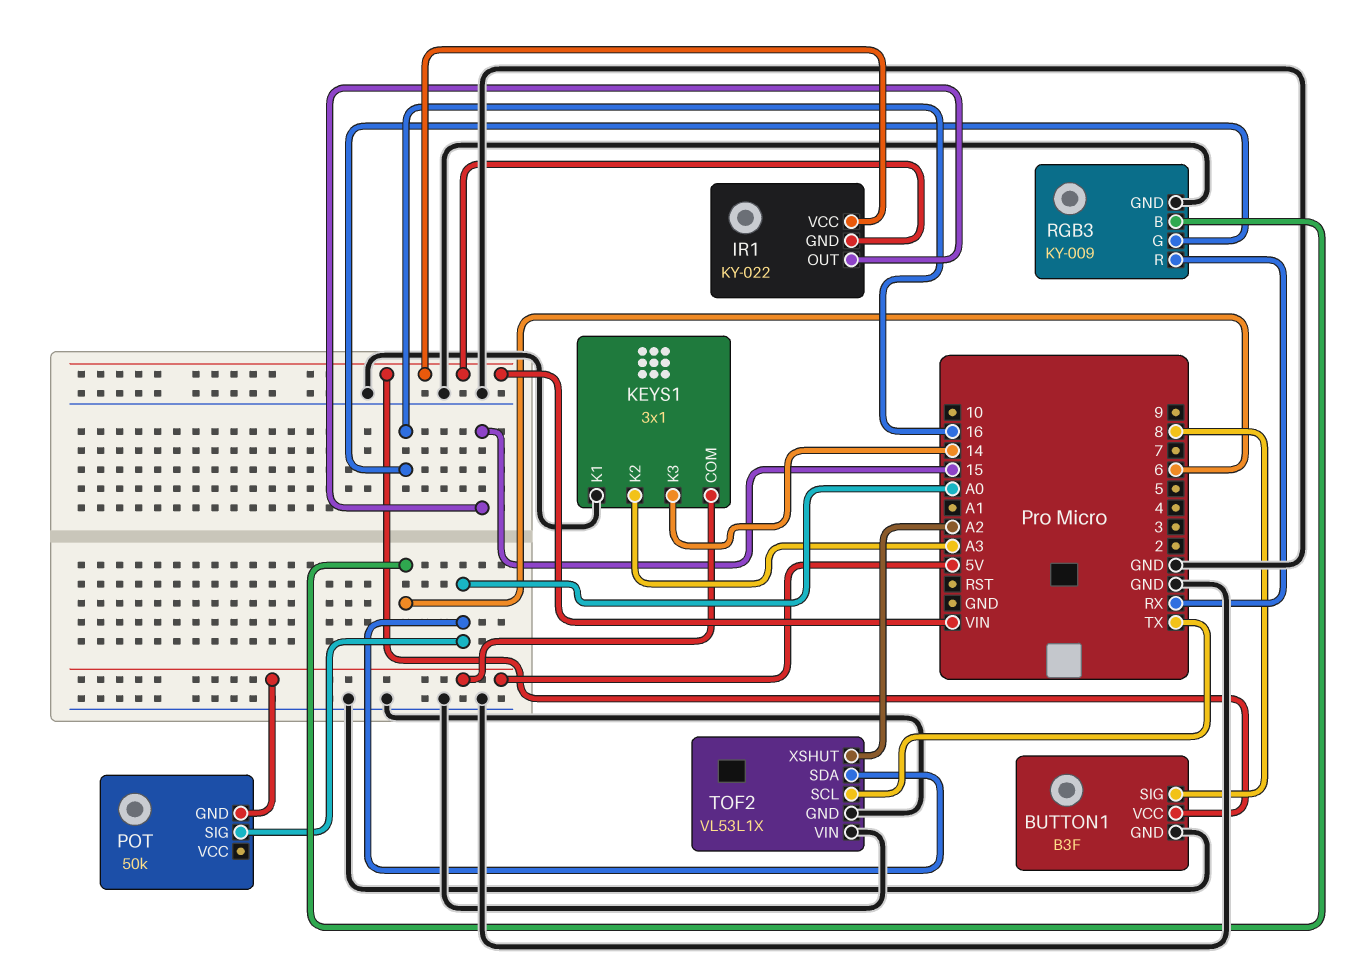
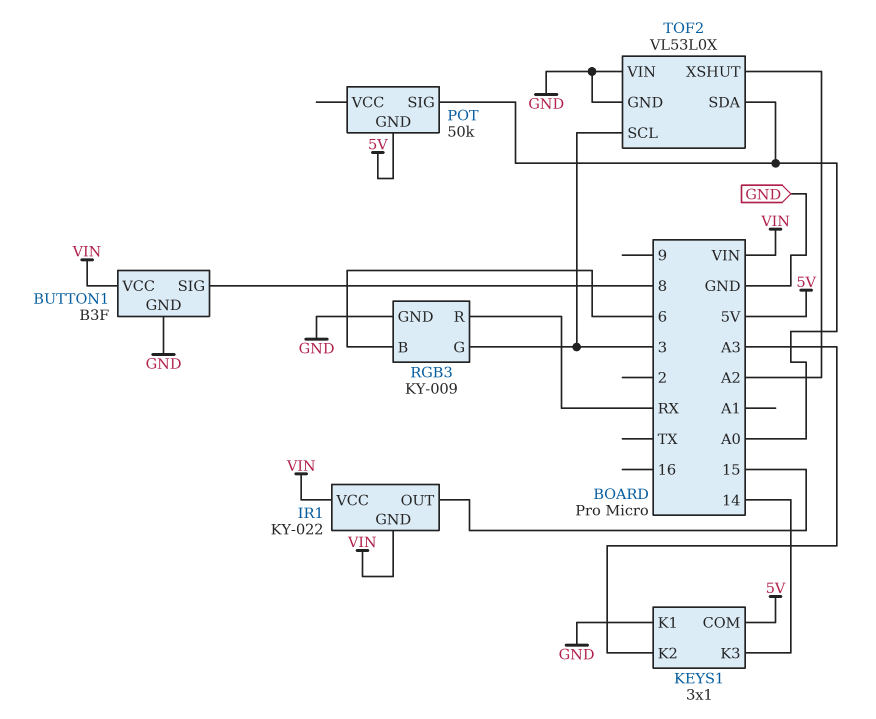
RGB3 pin G: 16 -> 3
TOF2: VL53L1X -> VL53L0X
TOF2 pin SCL: TX -> 3

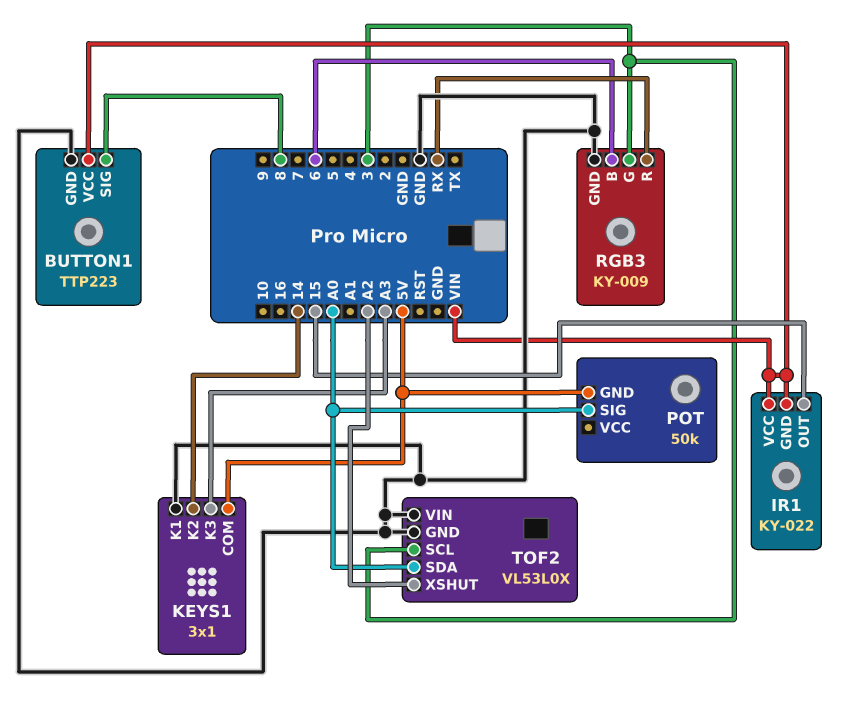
BUTTON1: B3F -> TTP223
KEYS1 pin K2: A3 -> 14
KEYS1 pin K3: 14 -> A3

